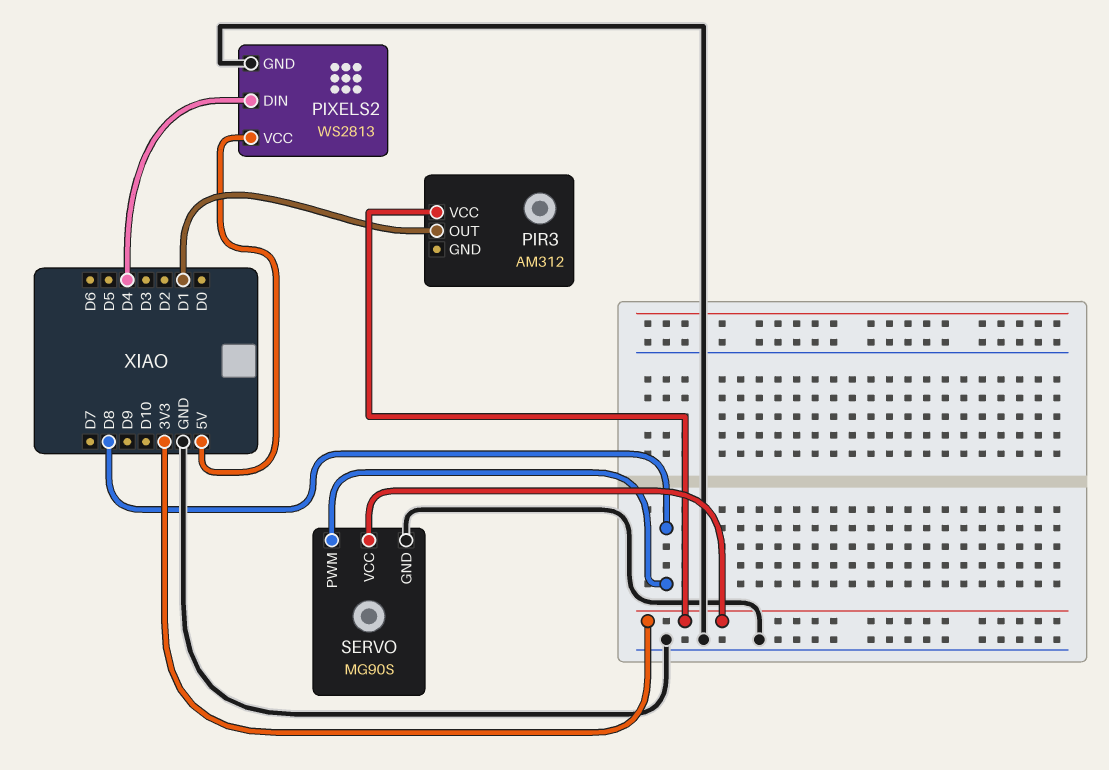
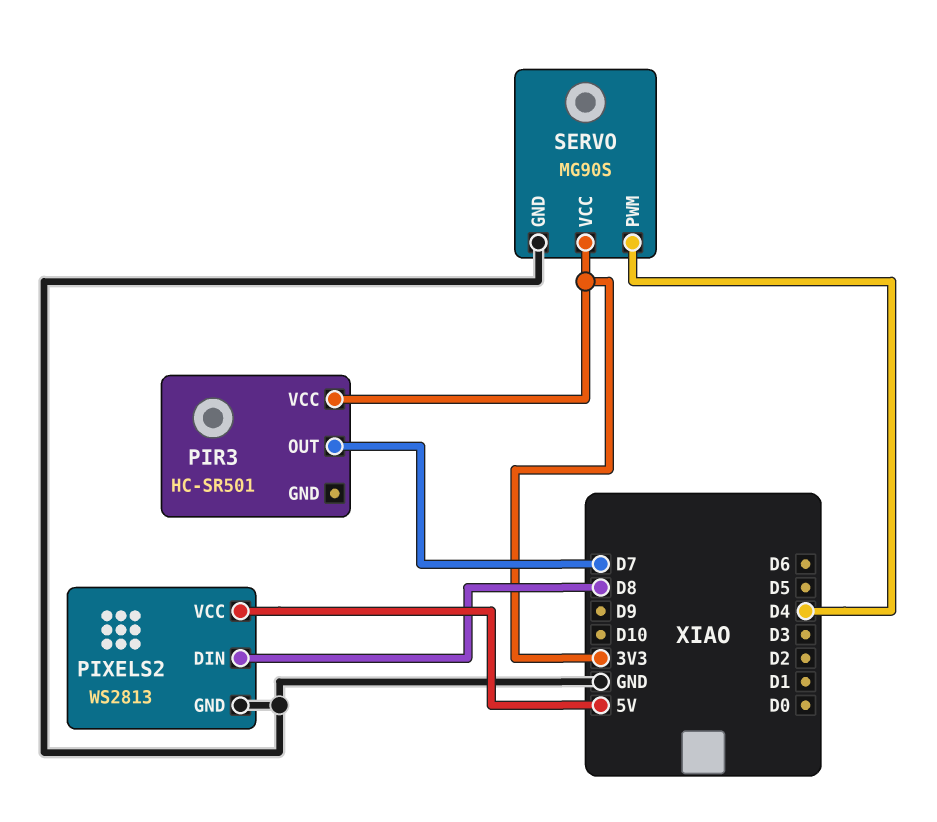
PIR3: AM312 -> HC-SR501
PIR3 pin OUT: D1 -> D7
PIXELS2 pin DIN: D4 -> D8
SERVO pin PWM: D8 -> D4

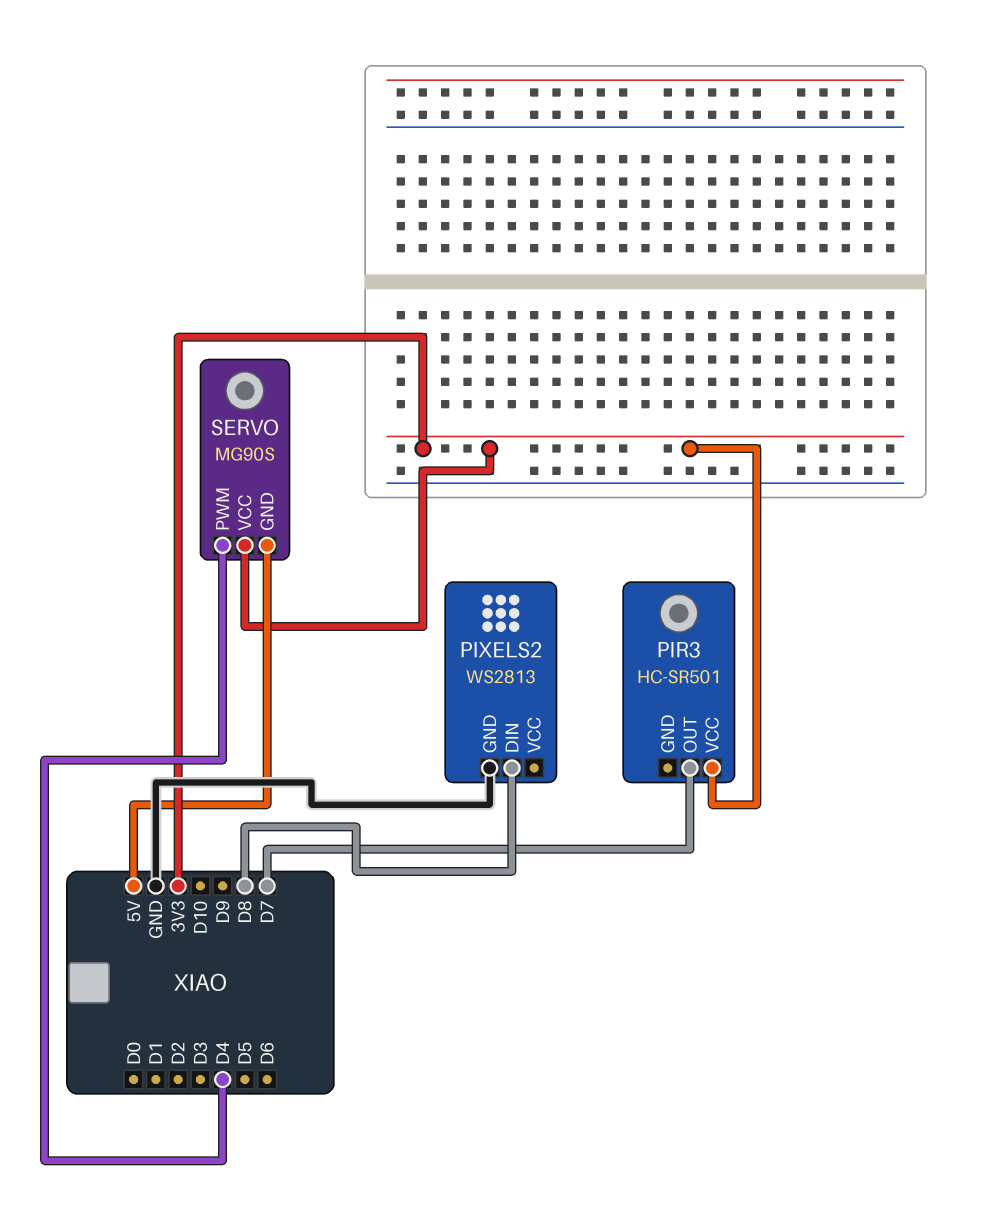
PIXELS2 pin VCC: 5V -> none
SERVO pin GND: GND -> 5V

